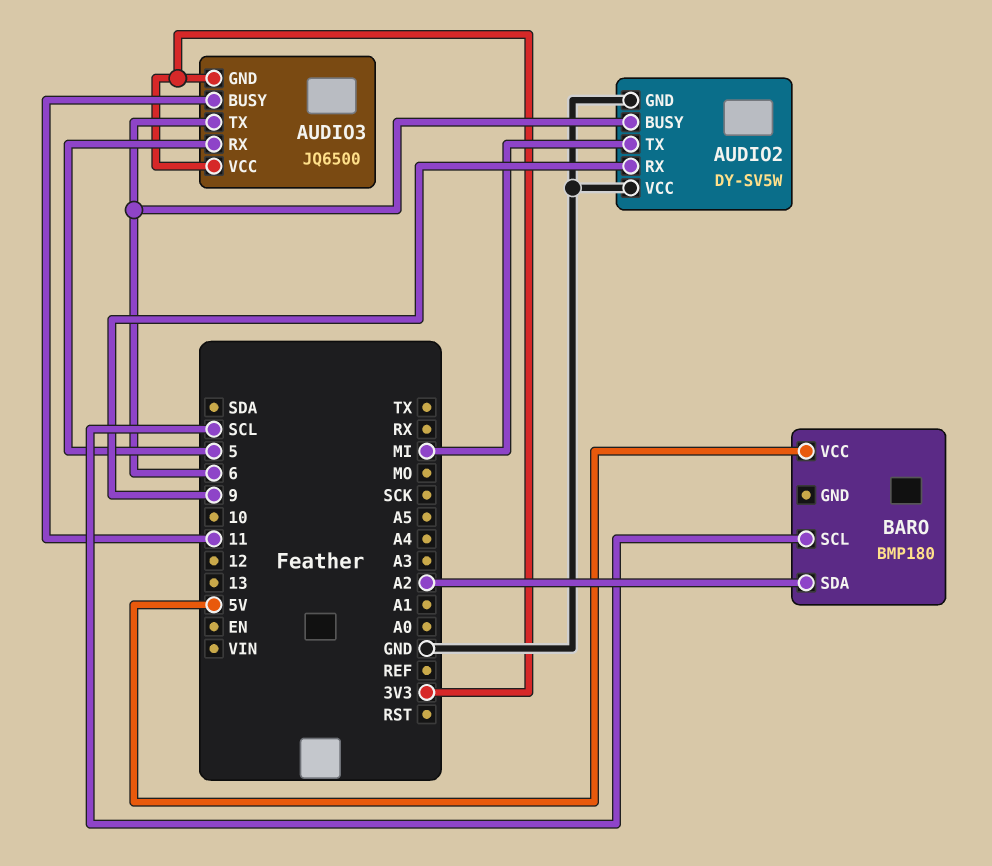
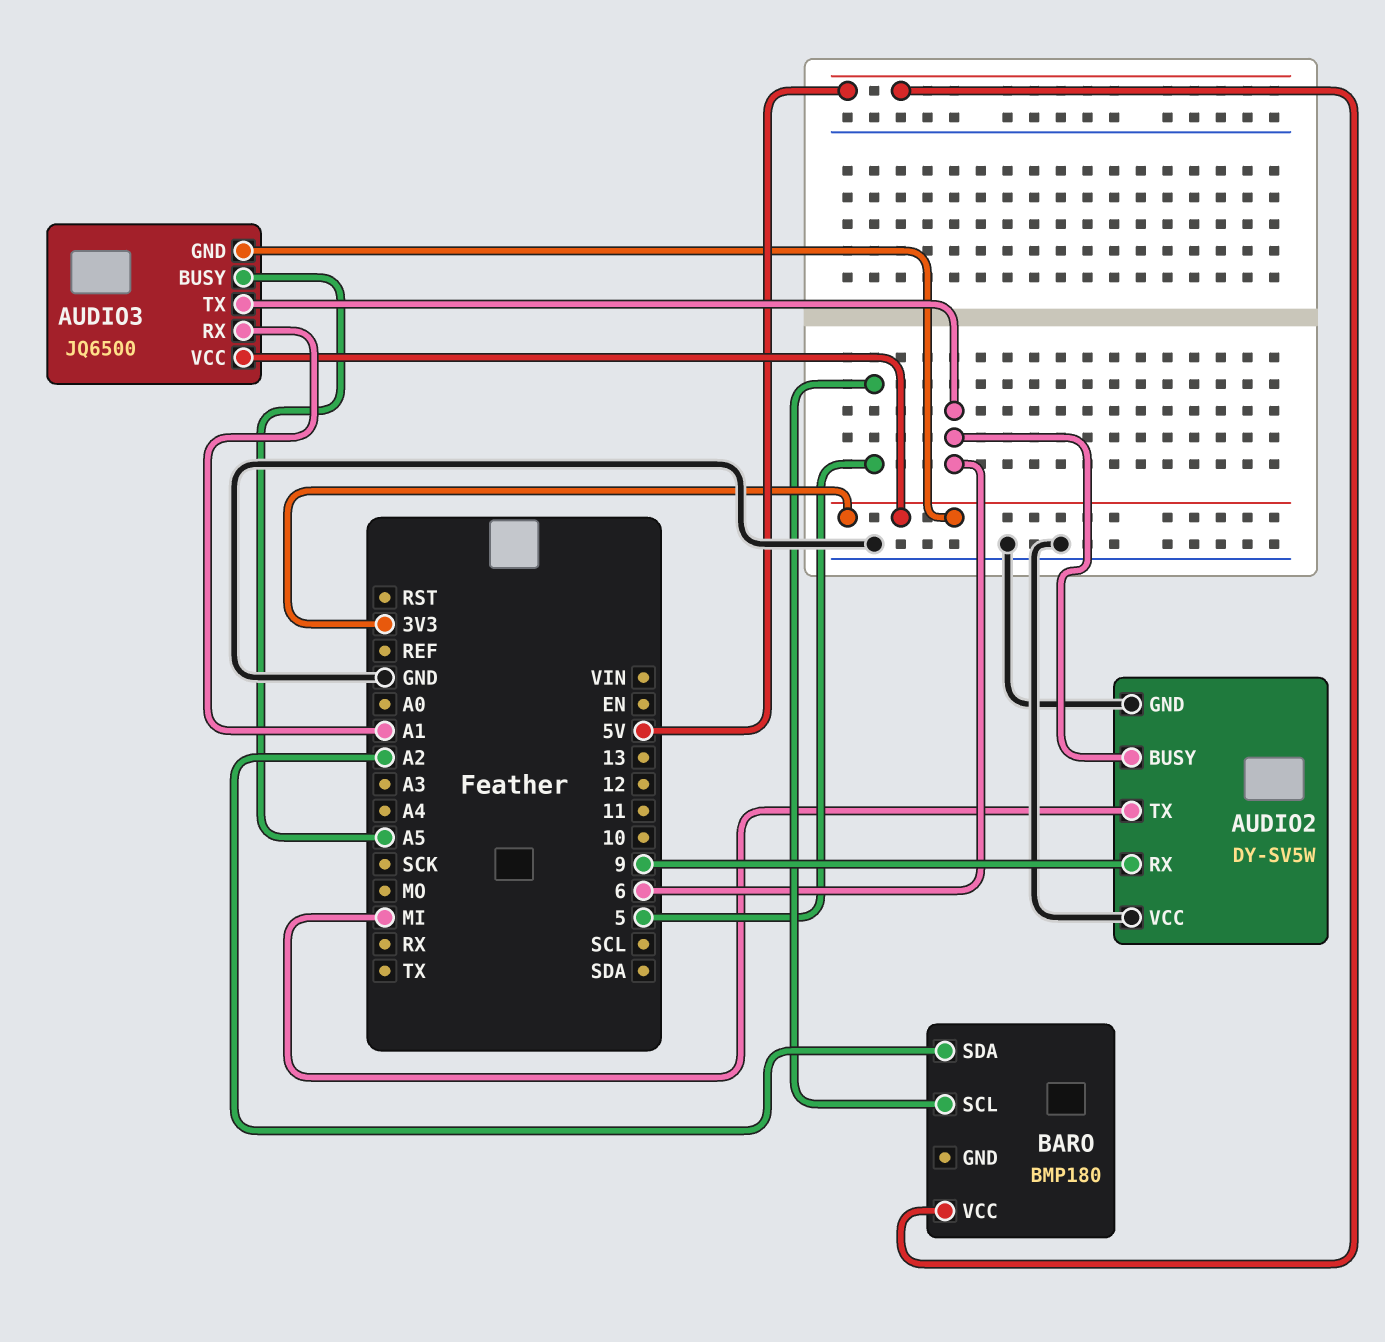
AUDIO3 pin BUSY: 11 -> A5
AUDIO3 pin RX: 5 -> A1
BARO pin SCL: SCL -> 5

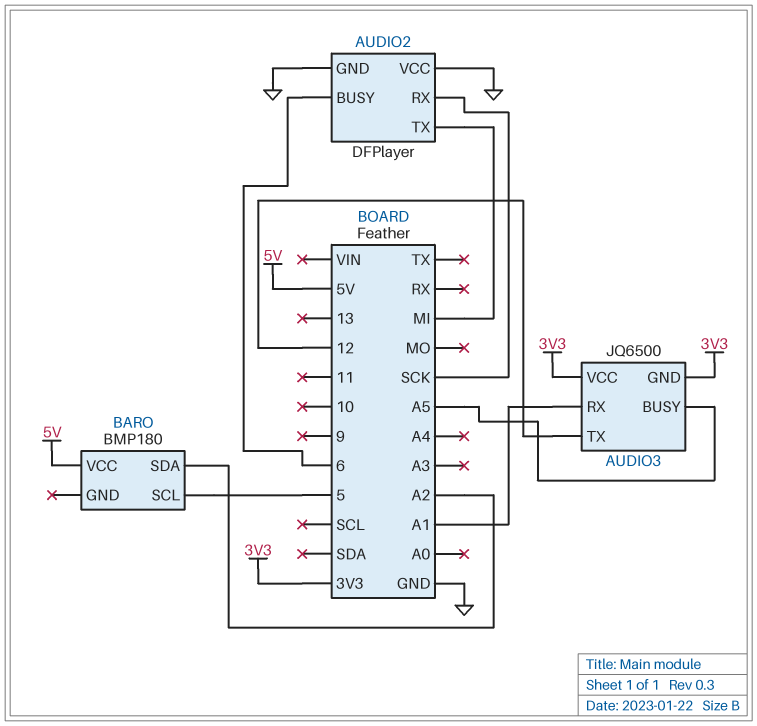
AUDIO2: DY-SV5W -> DFPlayer
AUDIO2 pin RX: 9 -> SCK
AUDIO3 pin TX: 6 -> 12

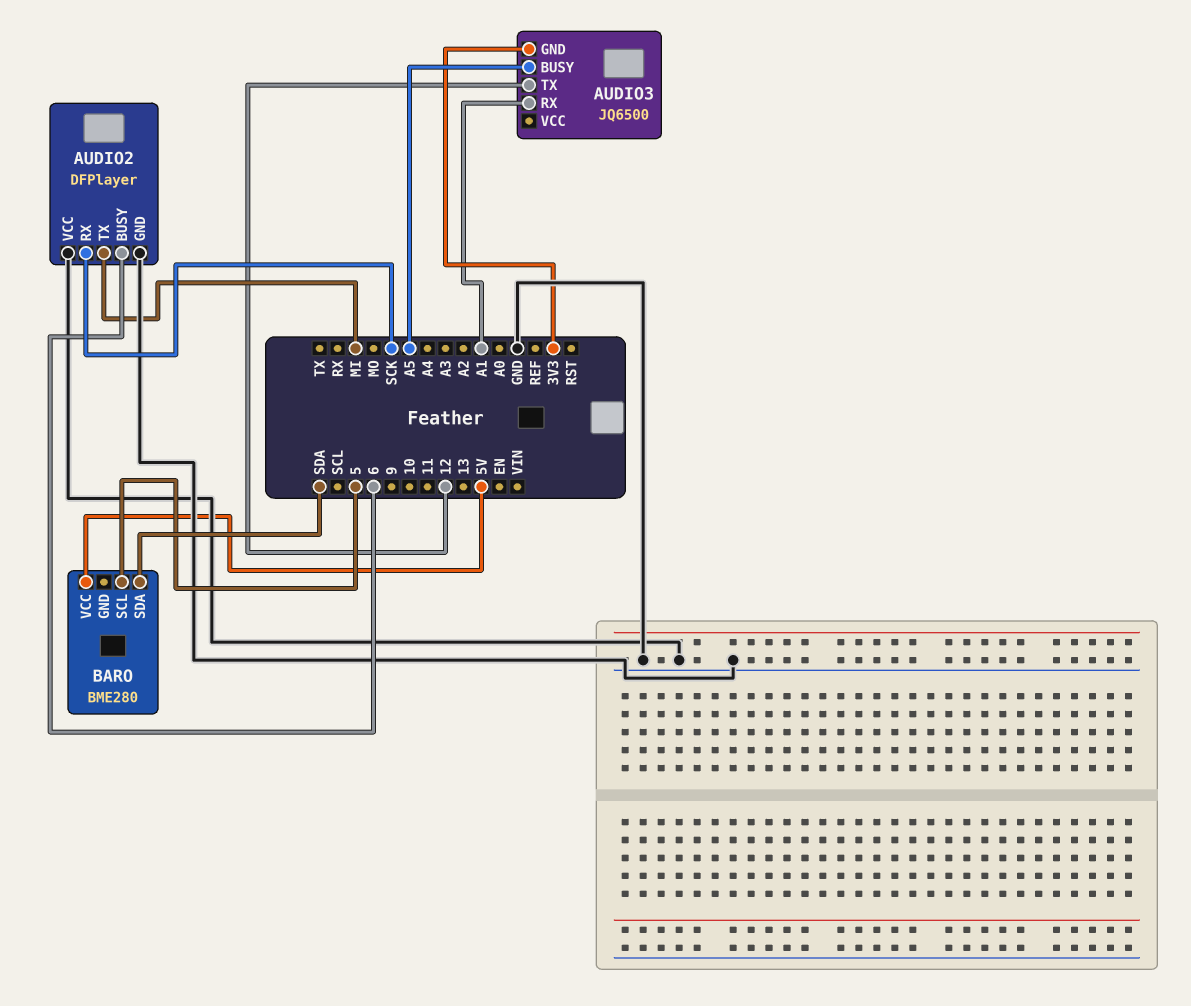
AUDIO3 pin VCC: 3V3 -> none
BARO: BMP180 -> BME280
BARO pin SDA: A2 -> SDA

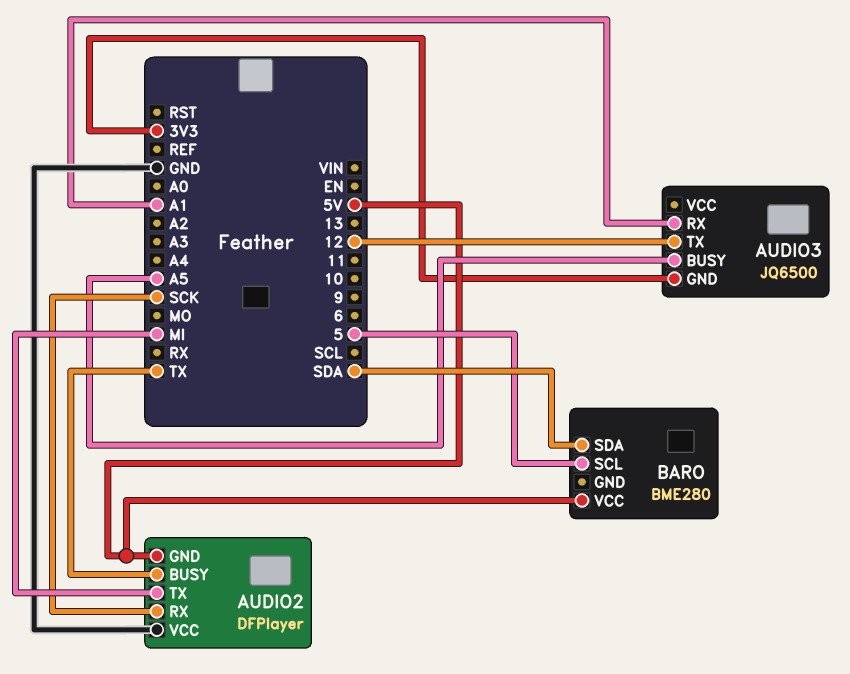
AUDIO2 pin BUSY: 6 -> TX
AUDIO2 pin GND: GND -> 5V

